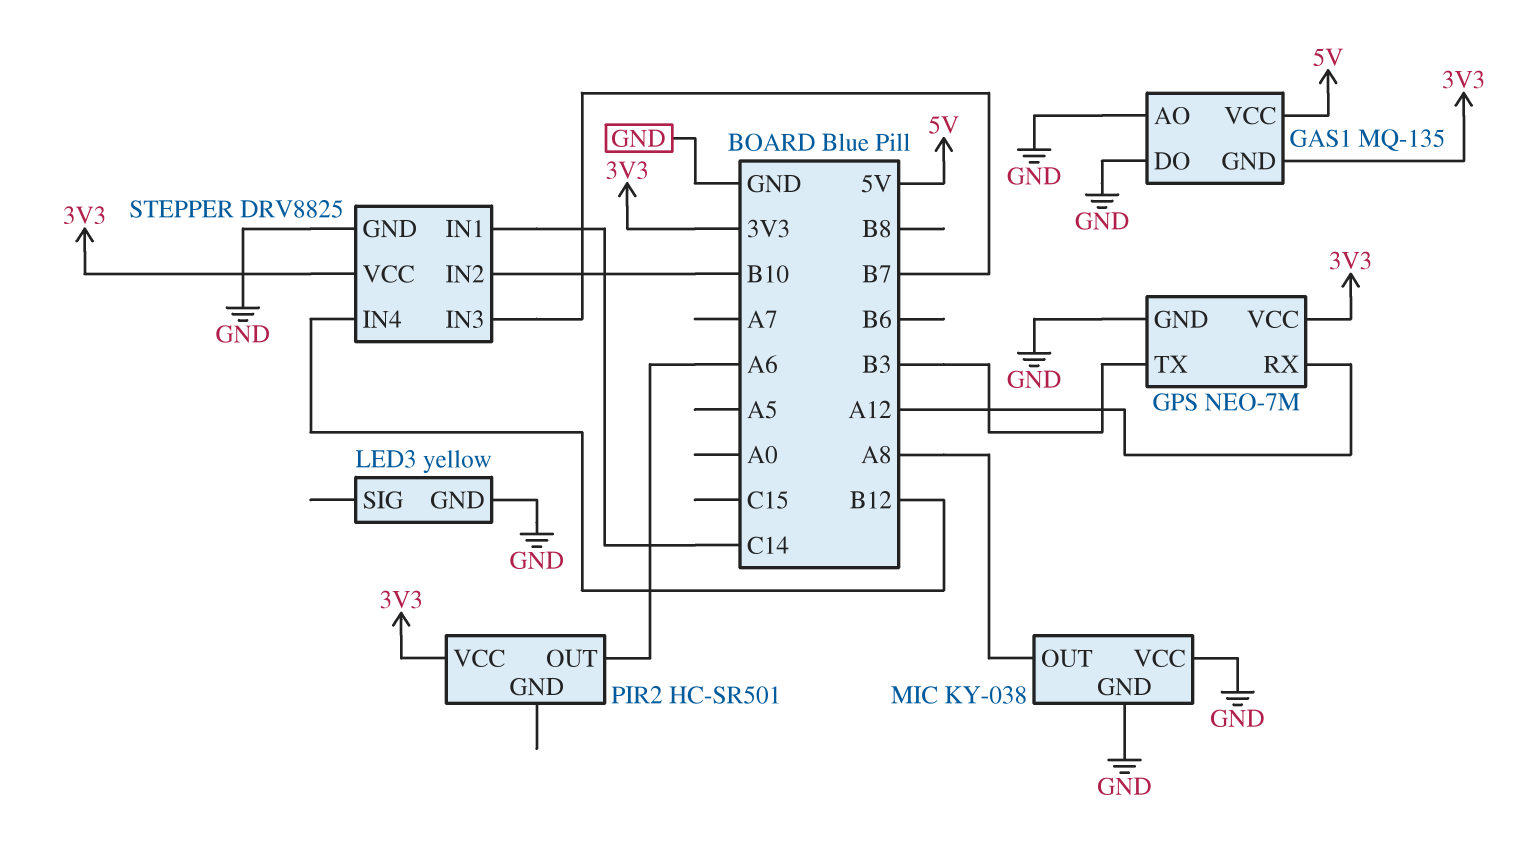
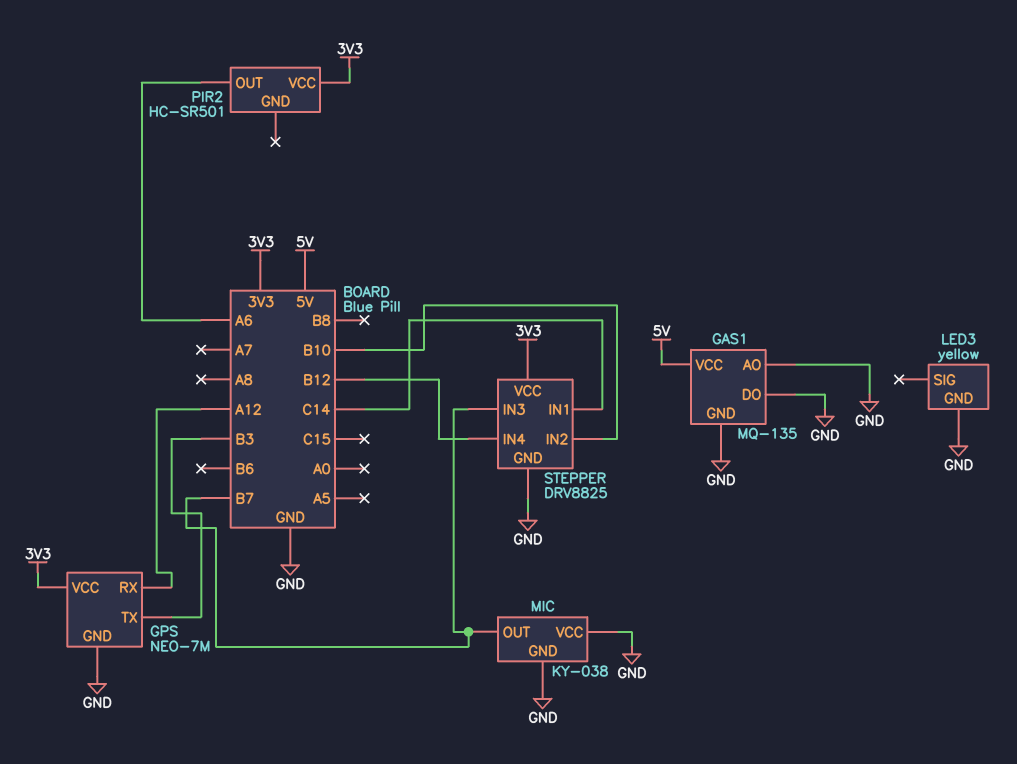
GAS1 pin GND: 3V3 -> GND
MIC pin OUT: A8 -> B7

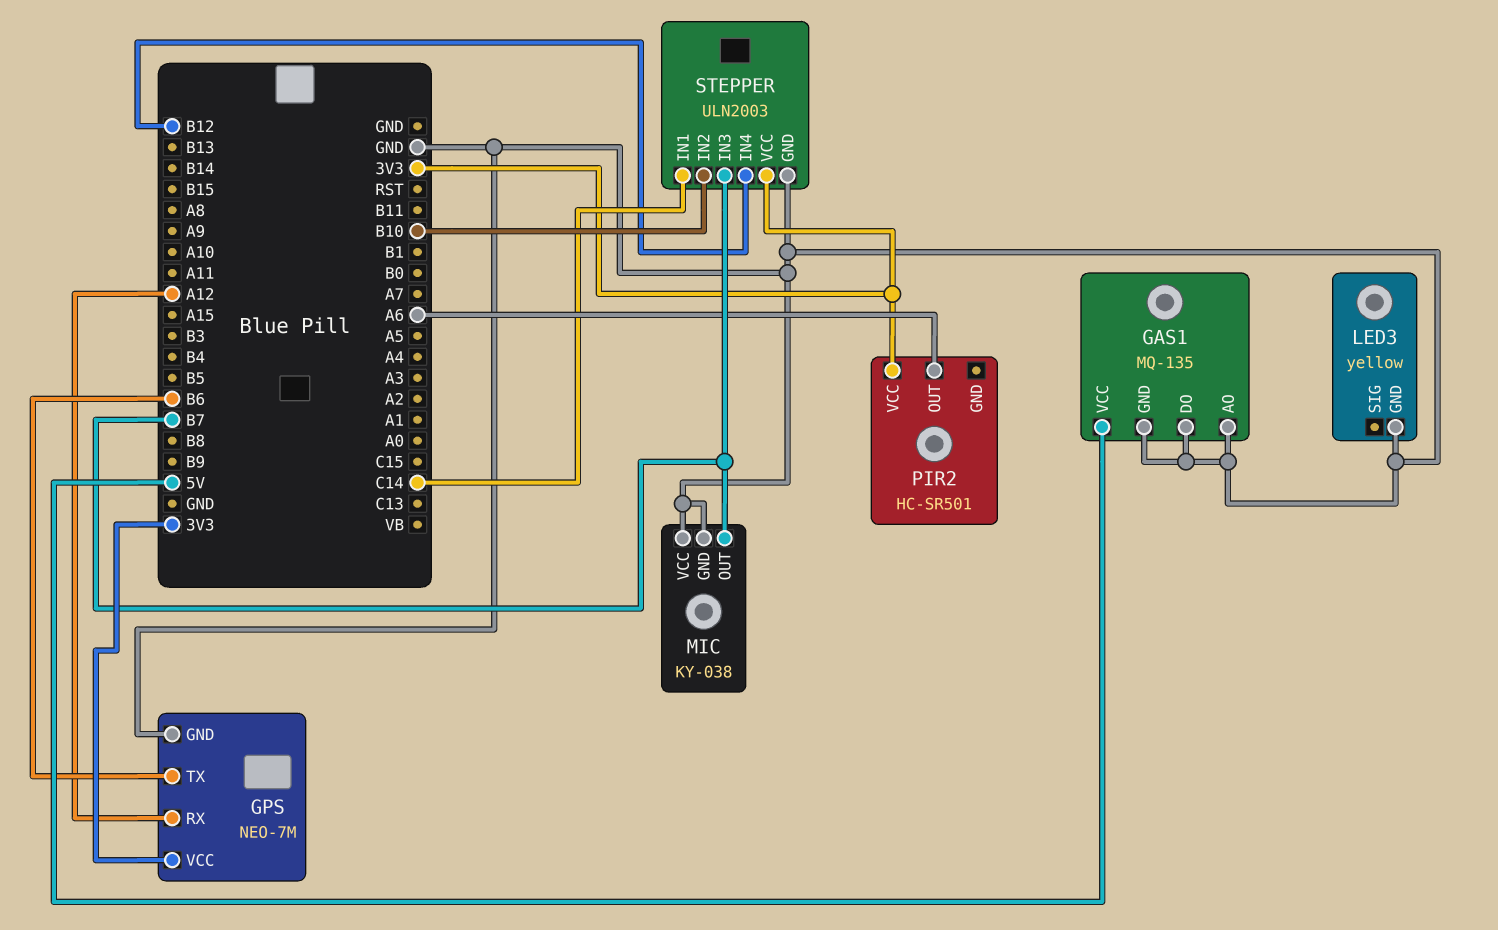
GPS pin TX: B3 -> B6
STEPPER: DRV8825 -> ULN2003

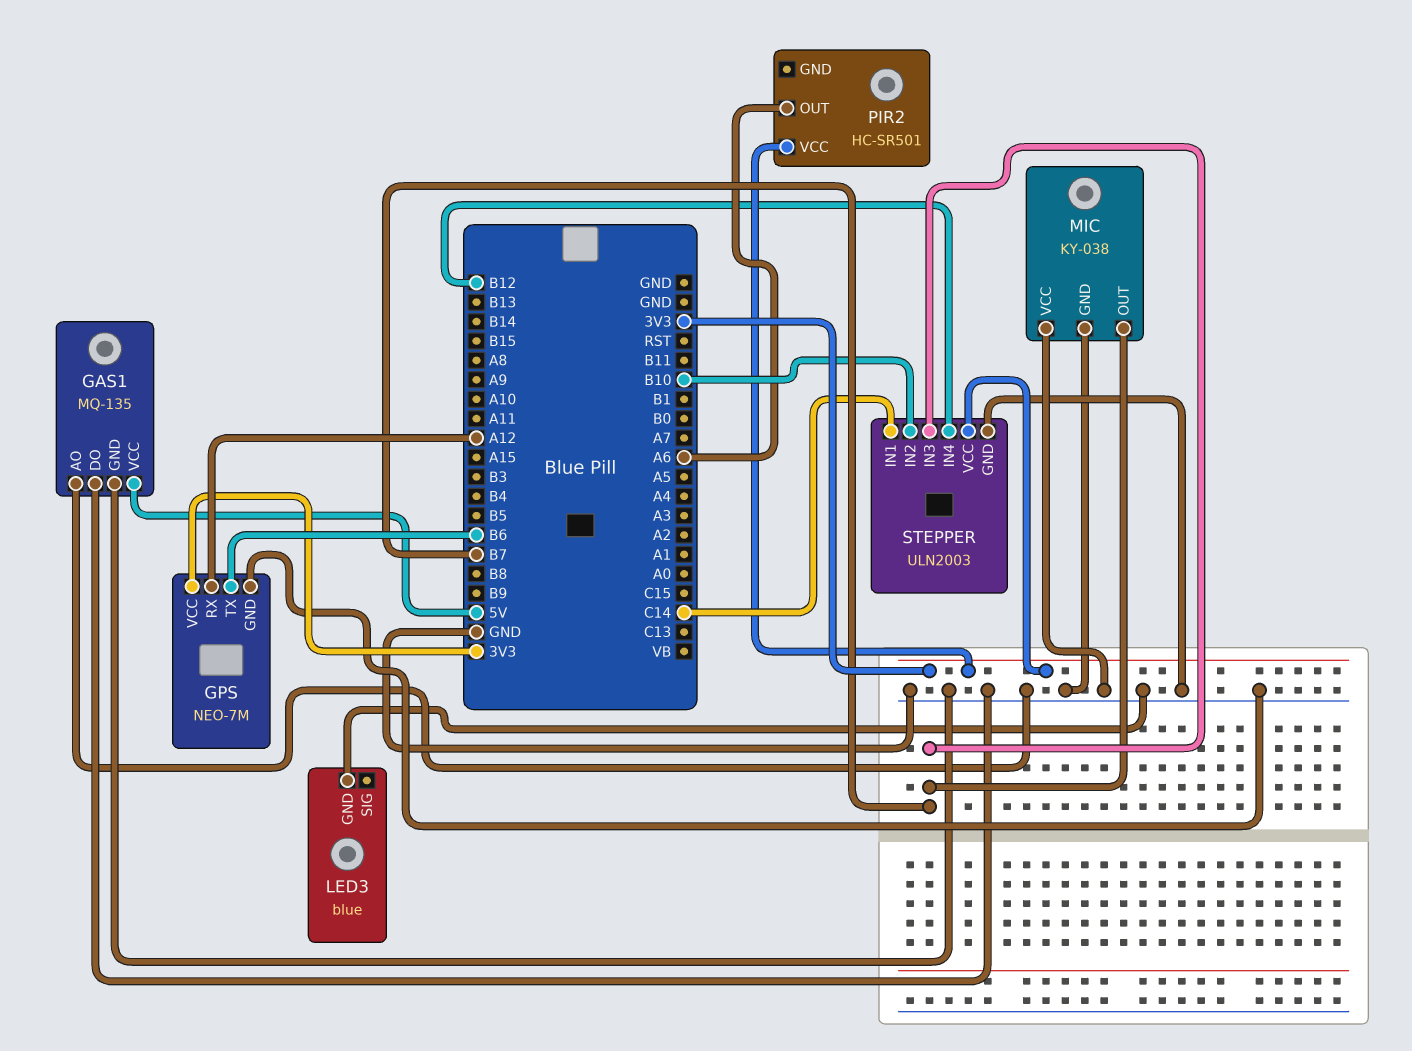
LED3: yellow -> blue

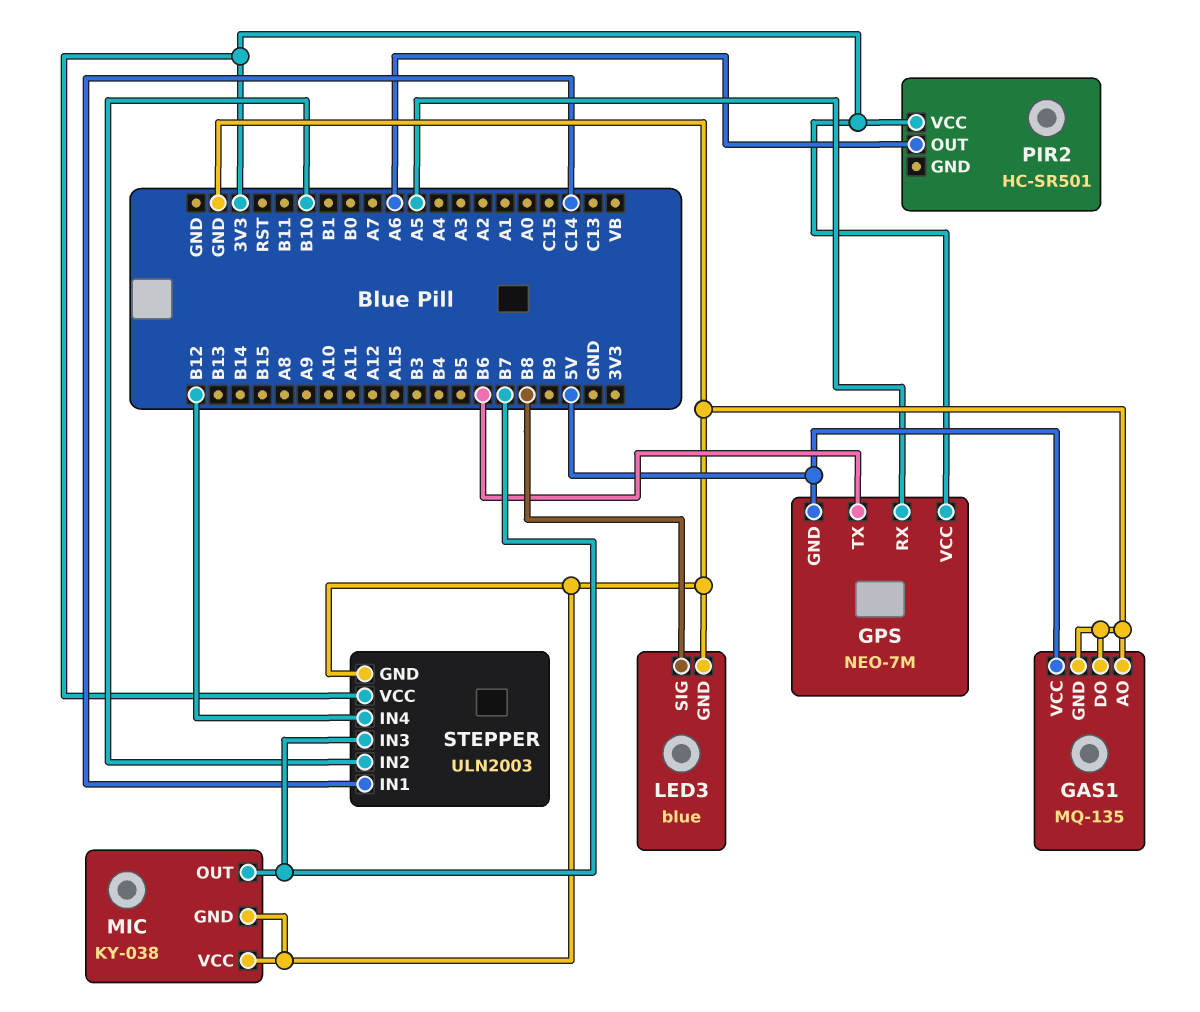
GPS pin GND: GND -> 5V
GPS pin RX: A12 -> A5
LED3 pin SIG: none -> B8

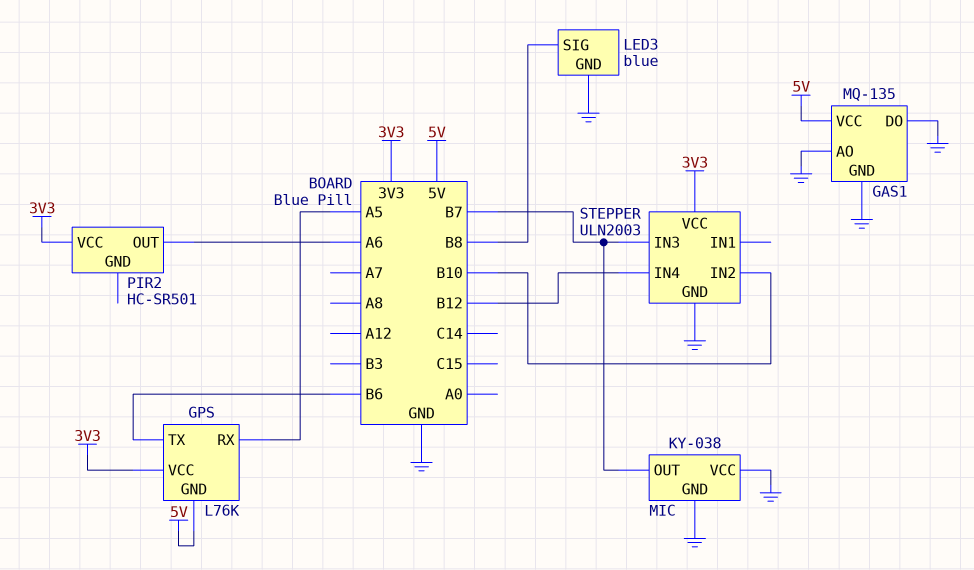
GPS: NEO-7M -> L76K
STEPPER pin IN1: C14 -> none

